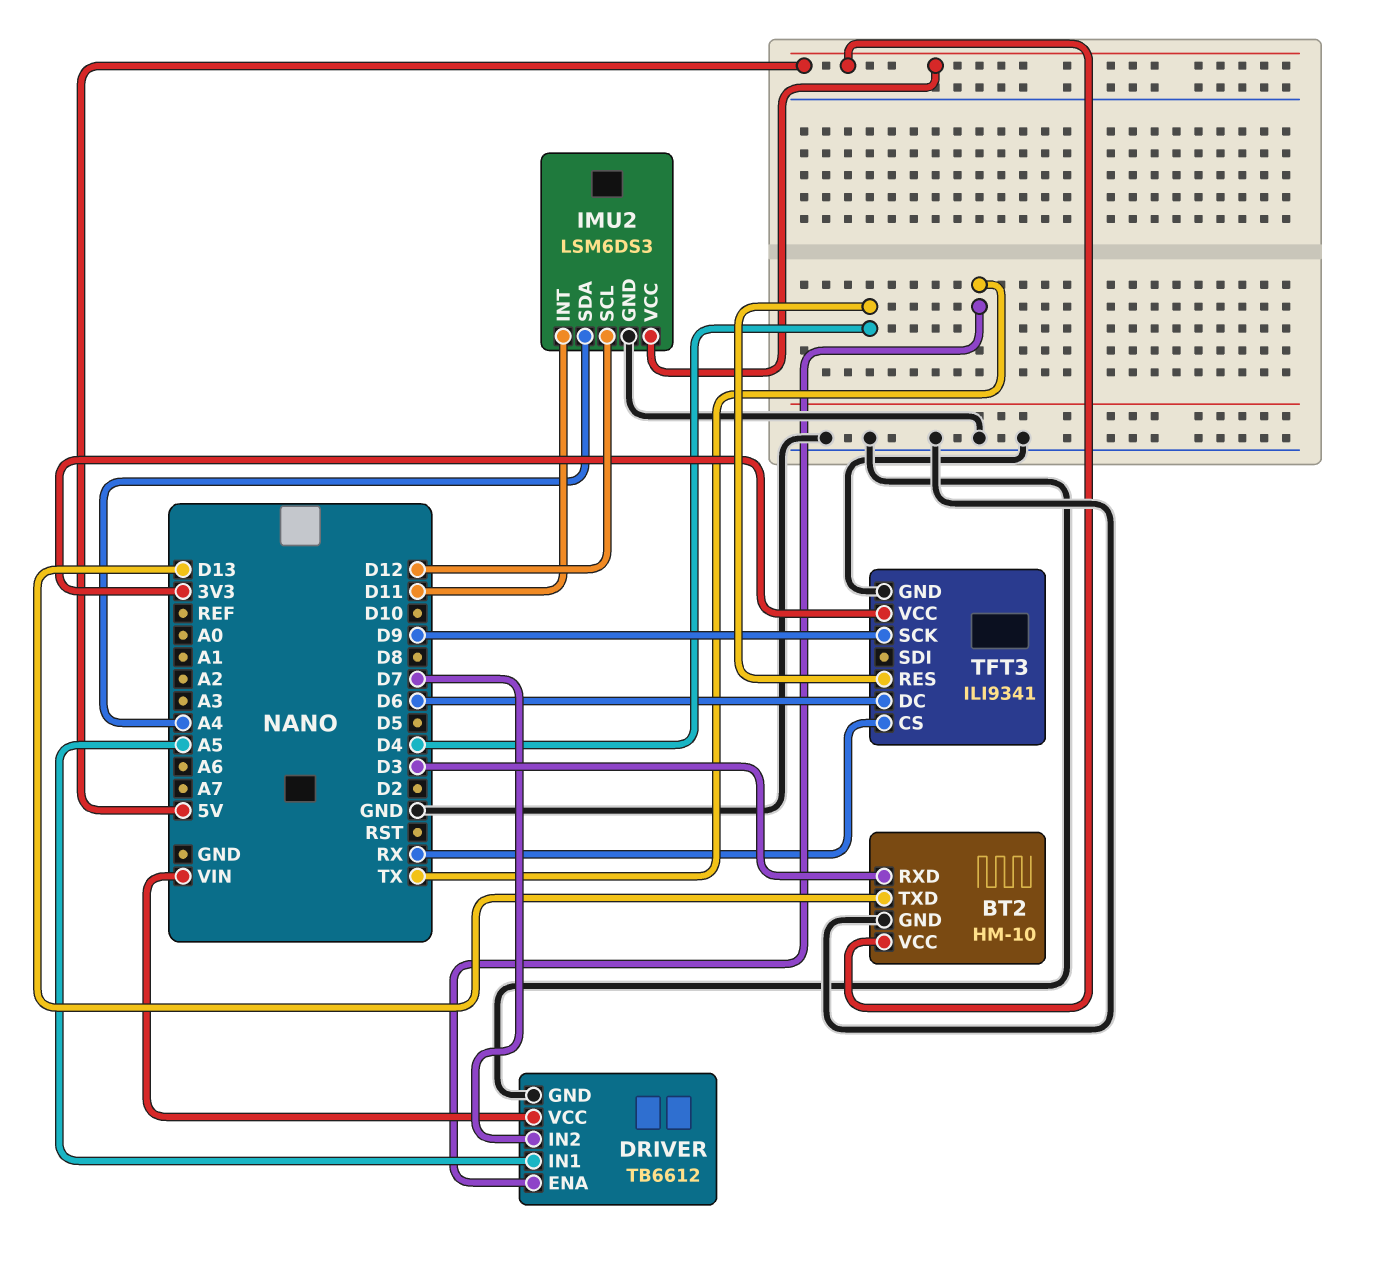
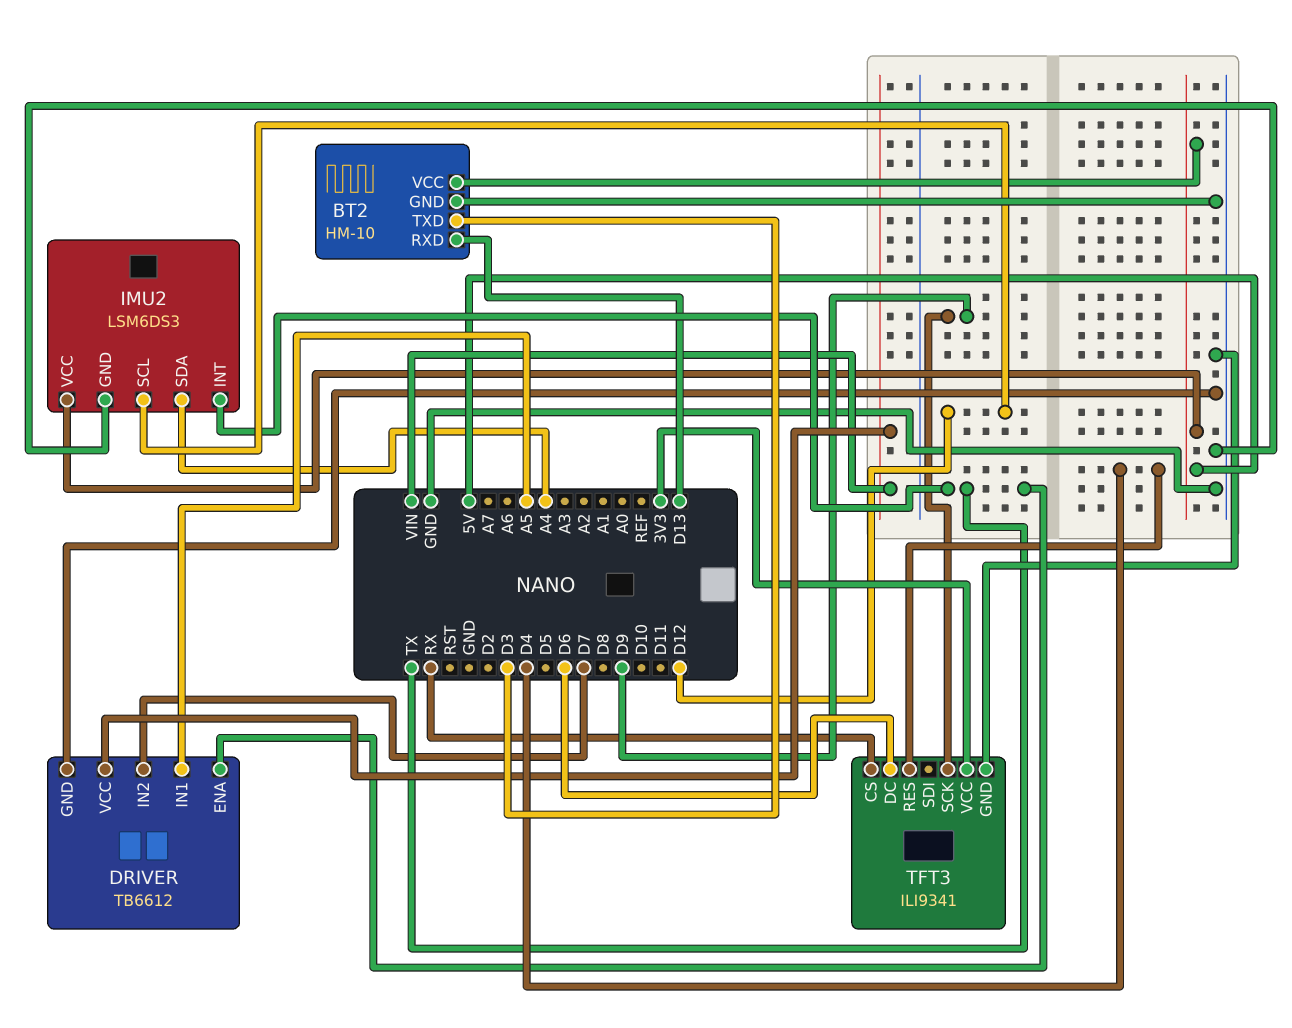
BT2 pin RXD: D3 -> D13
BT2 pin TXD: D13 -> D3
IMU2 pin INT: D11 -> TX

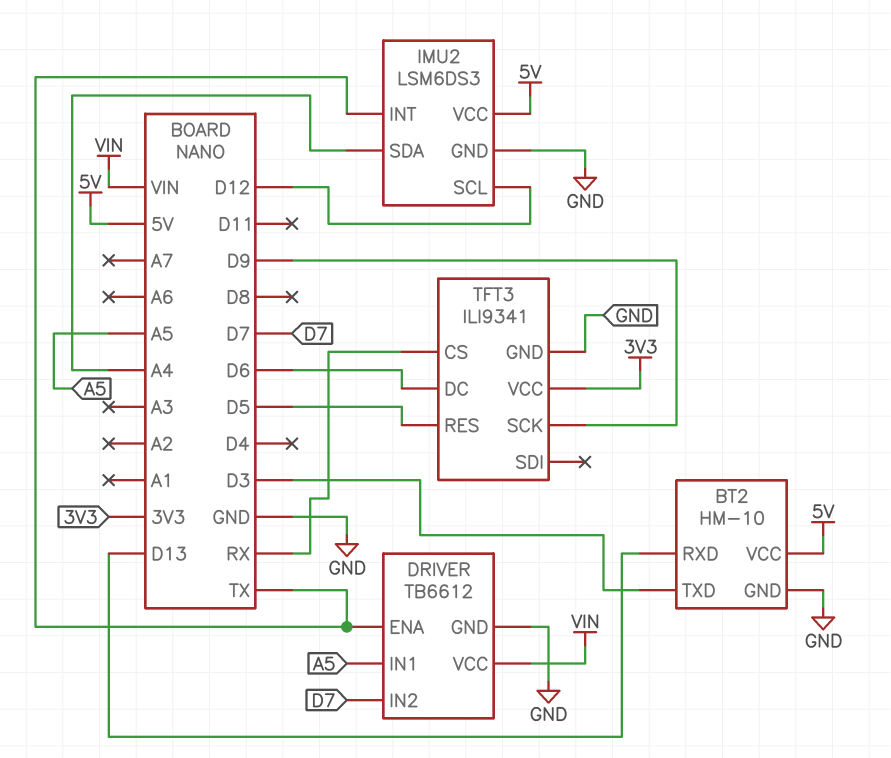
TFT3 pin RES: D4 -> D5

